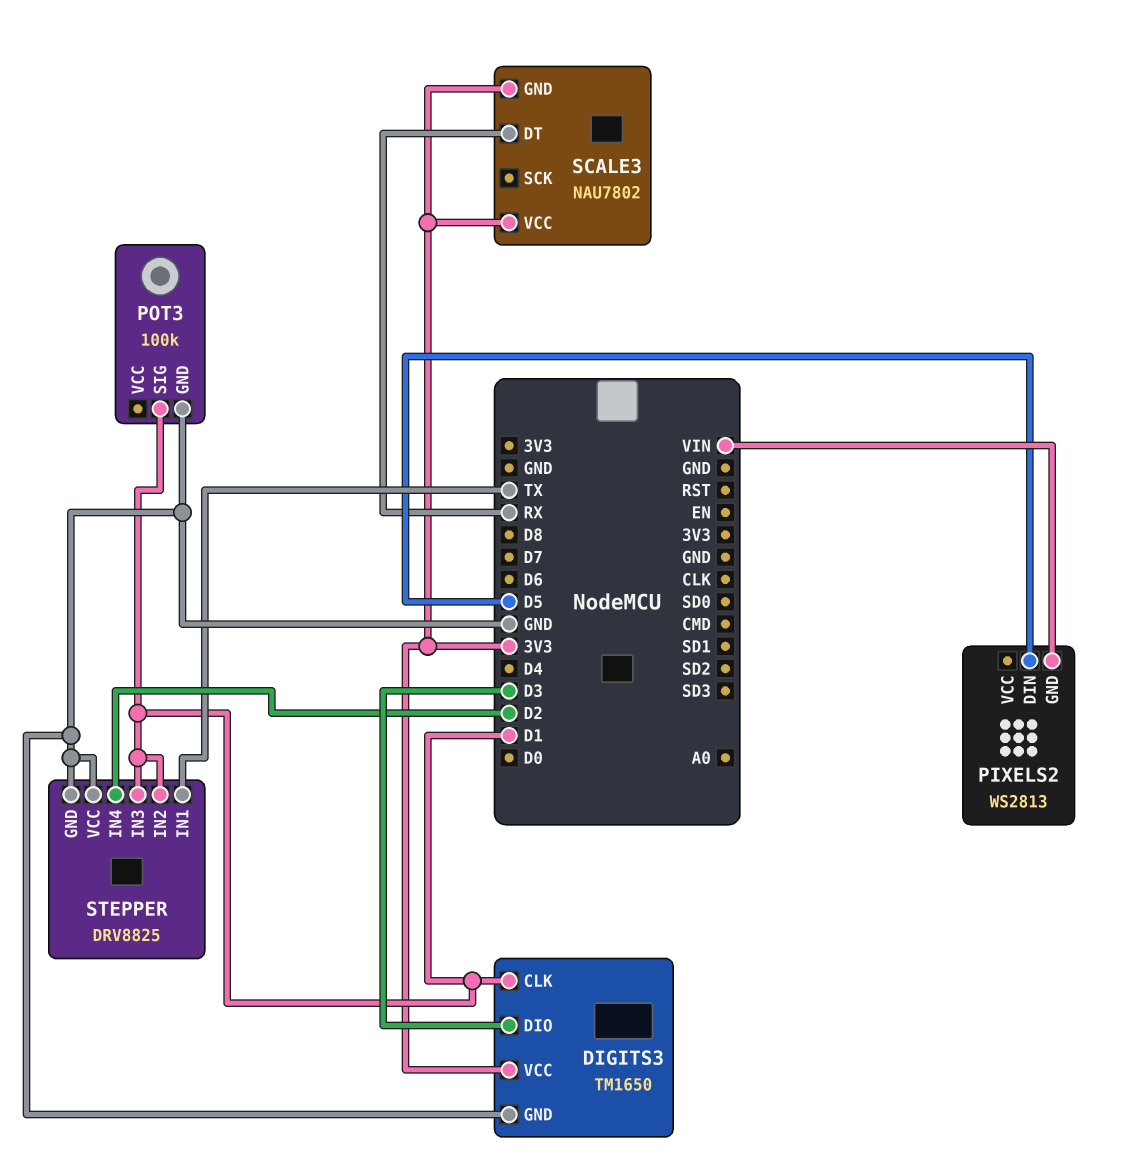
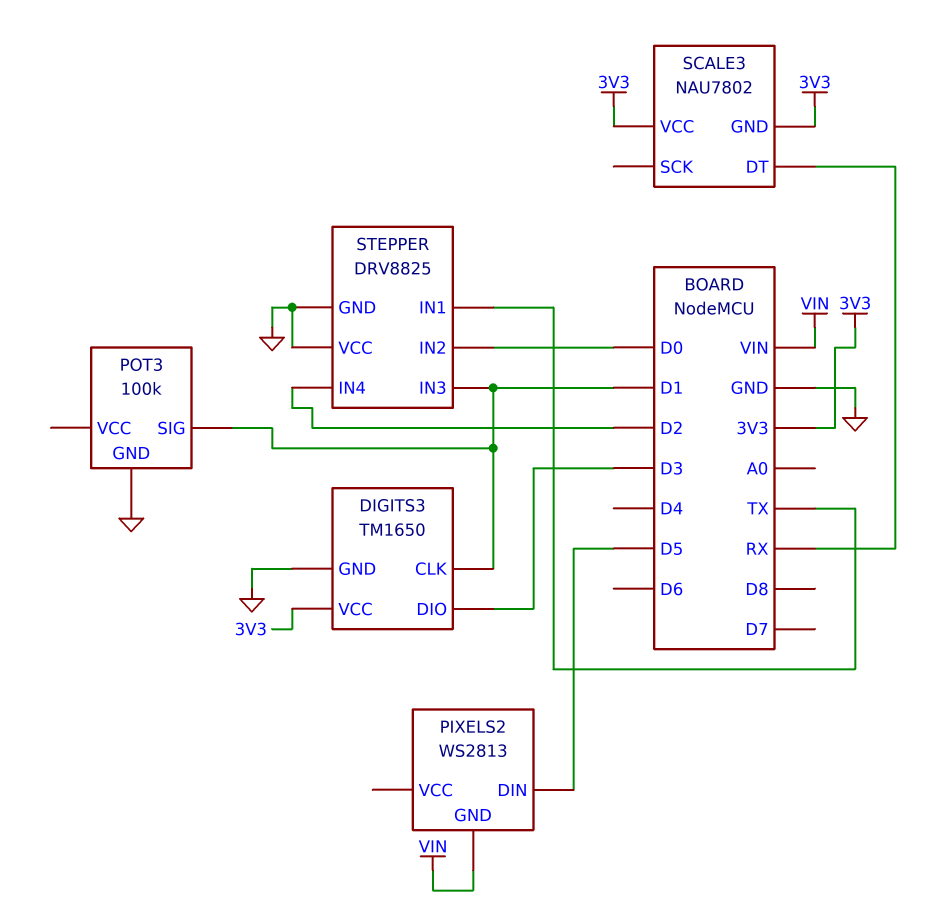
STEPPER pin IN2: D1 -> D0

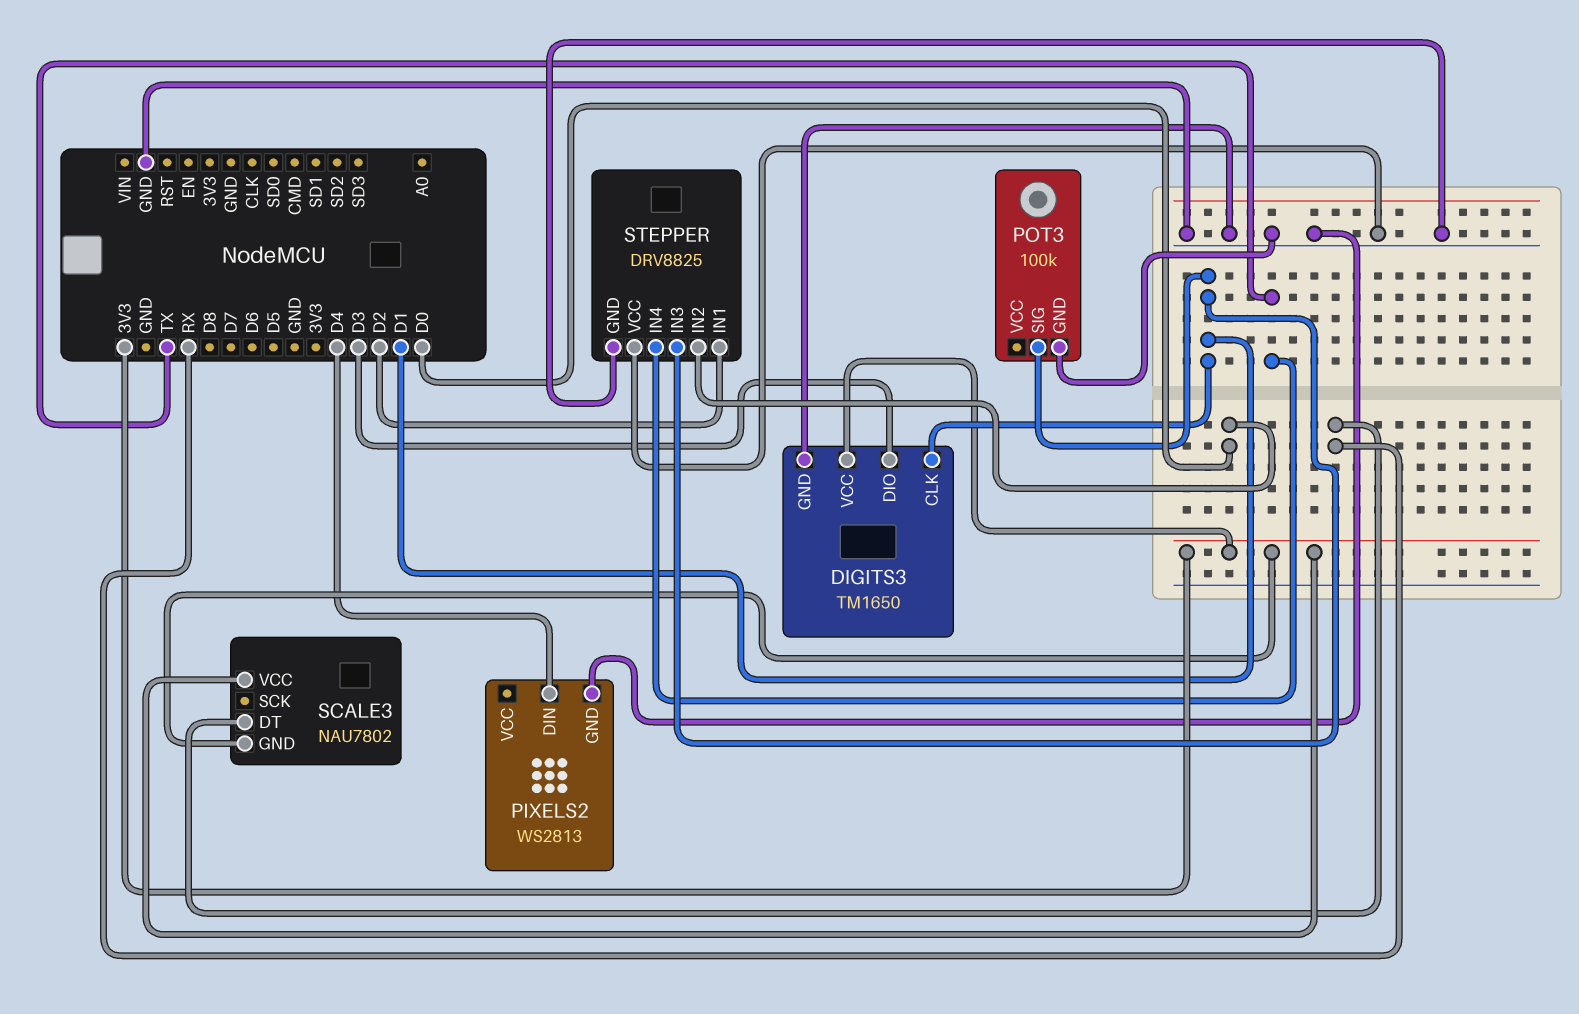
PIXELS2 pin DIN: D5 -> D4
PIXELS2 pin GND: VIN -> GND
STEPPER pin IN1: TX -> D2
STEPPER pin IN4: D2 -> TX

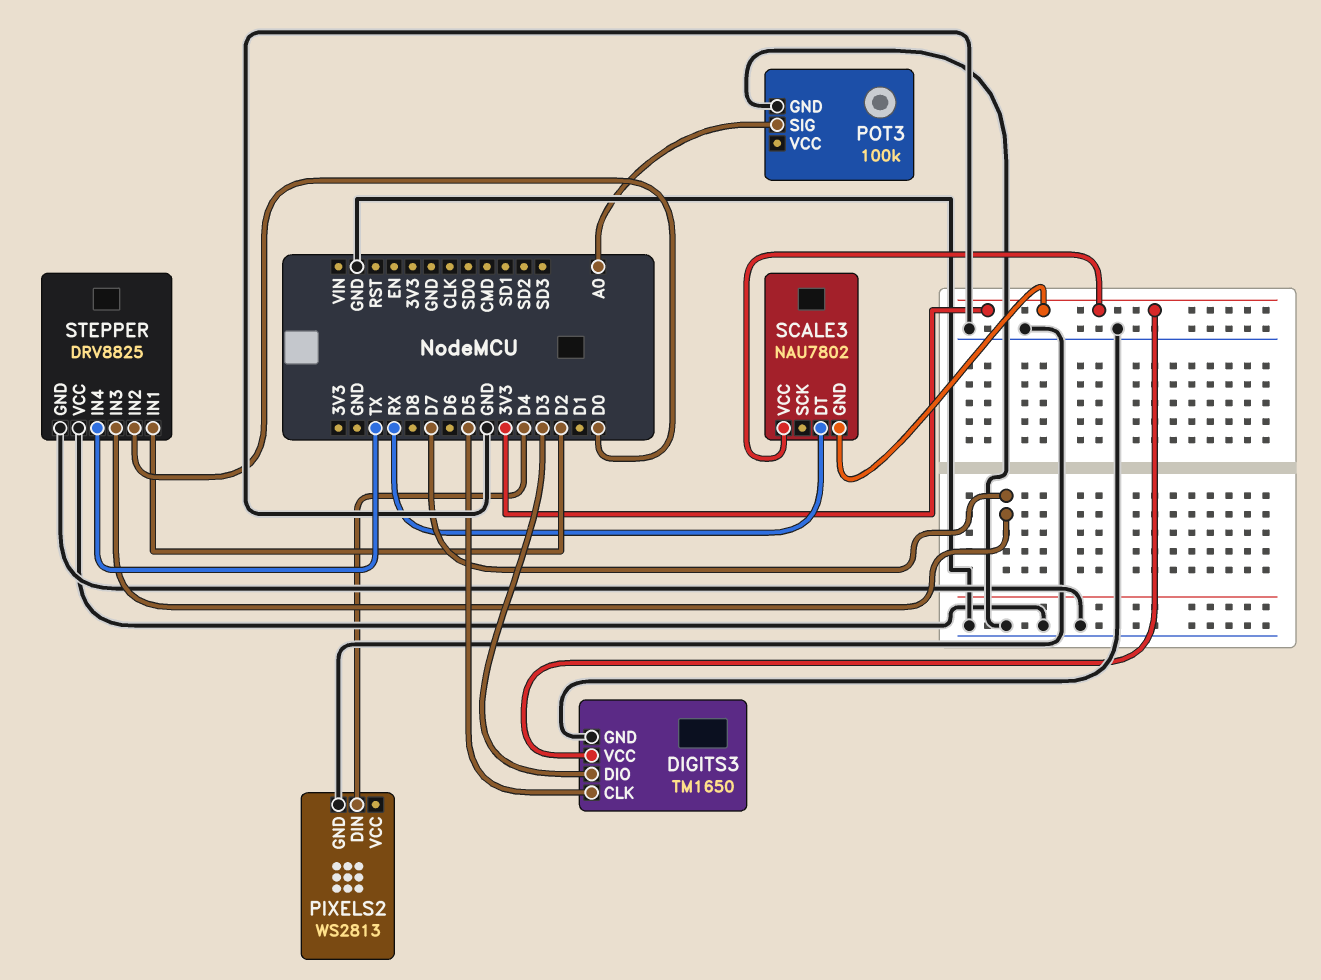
DIGITS3 pin CLK: D1 -> D5
POT3 pin SIG: D1 -> A0
STEPPER pin IN3: D1 -> D7

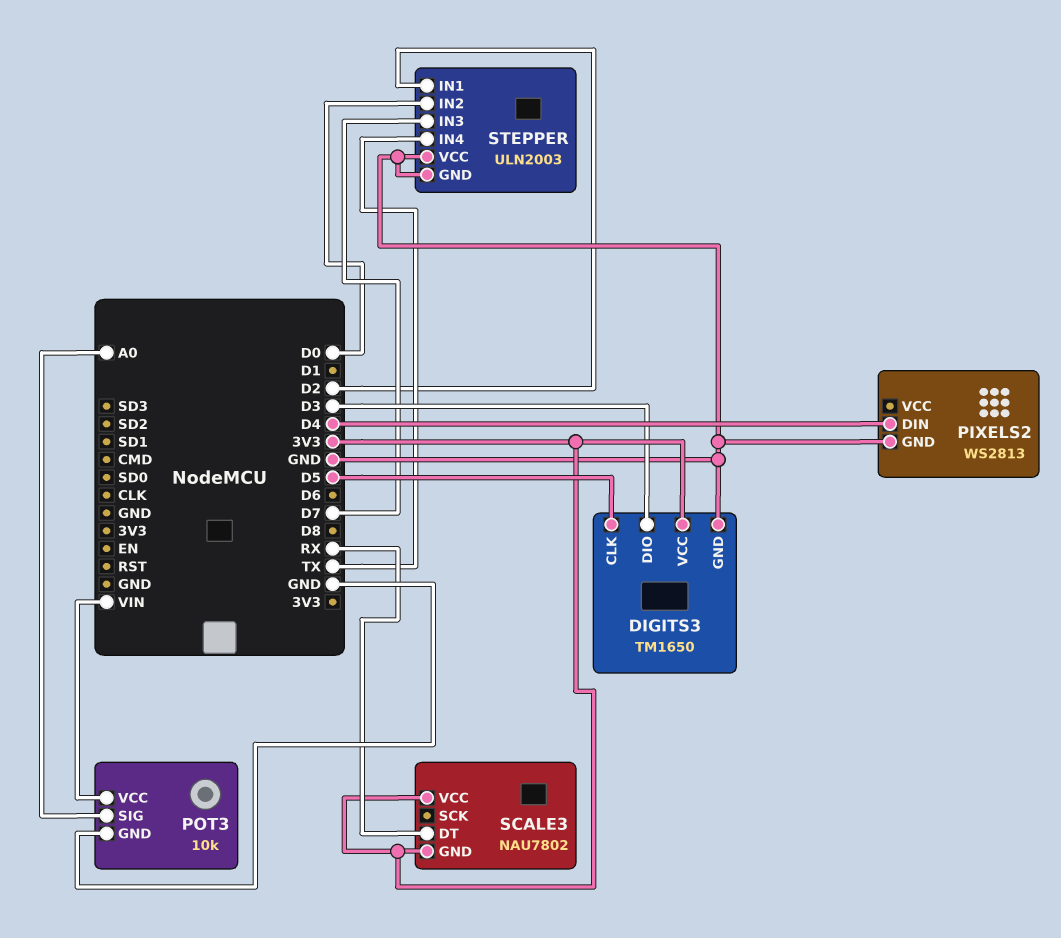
POT3: 100k -> 10k
POT3 pin VCC: none -> VIN
STEPPER: DRV8825 -> ULN2003

